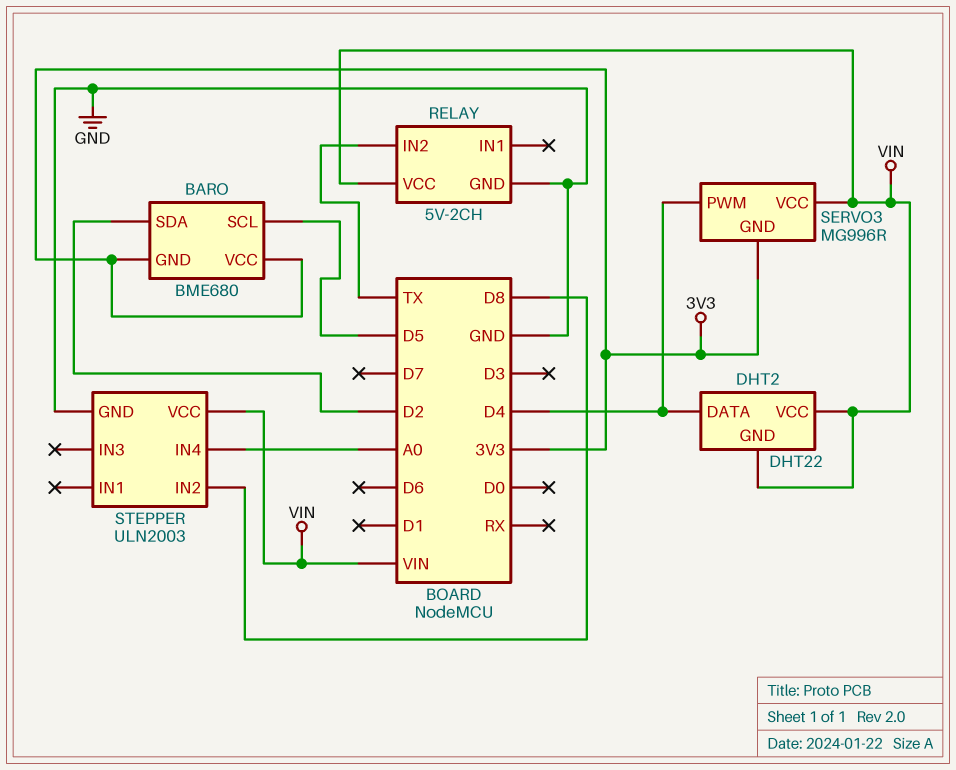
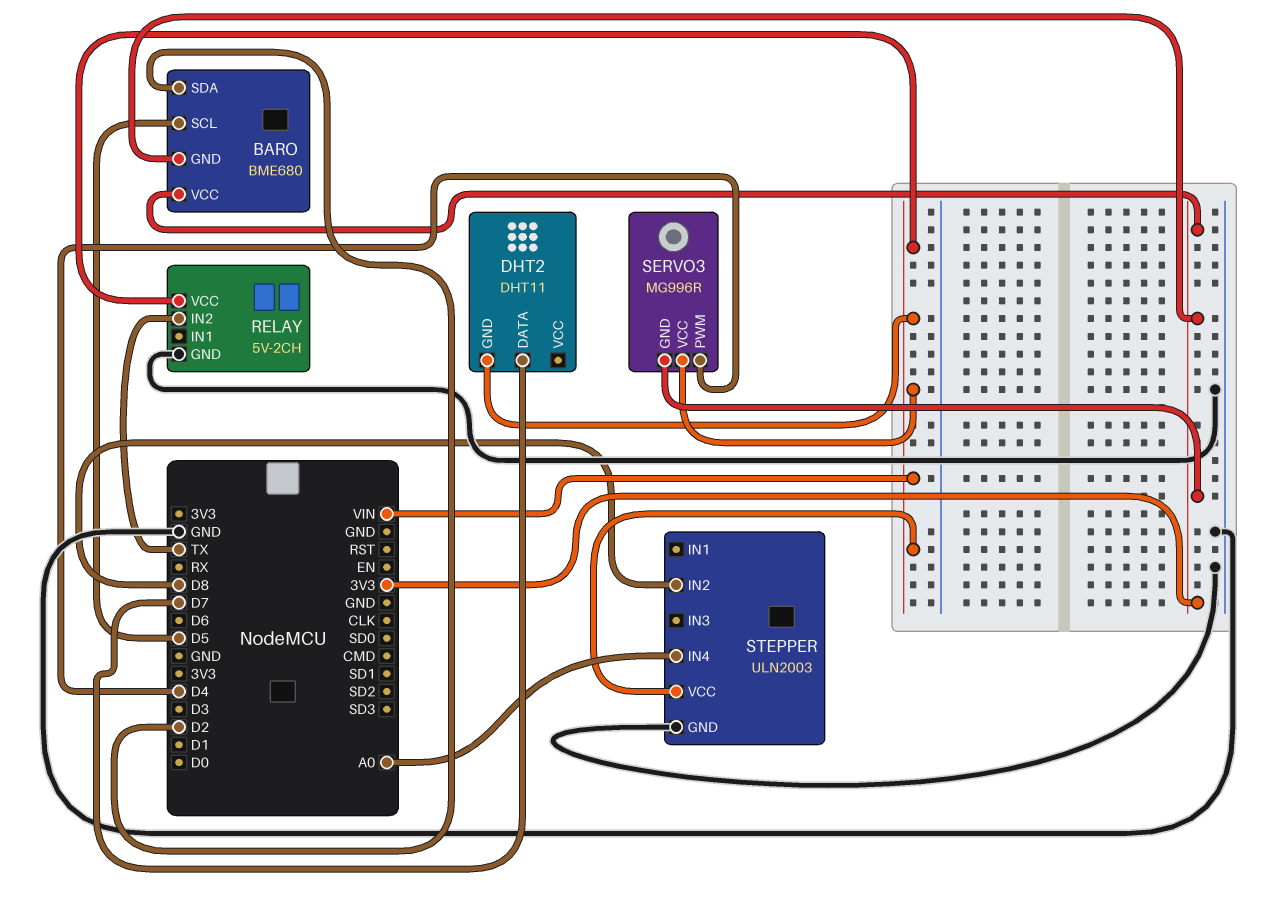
DHT2: DHT22 -> DHT11
DHT2 pin DATA: D4 -> D7
DHT2 pin VCC: VIN -> none

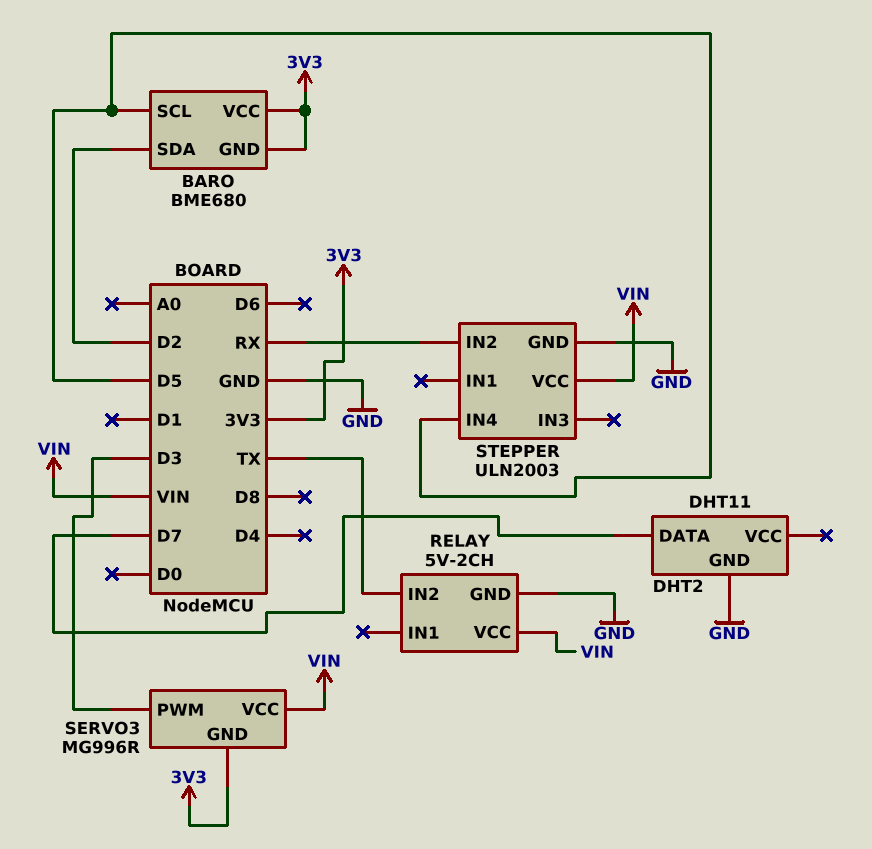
DHT2 pin GND: VIN -> GND
SERVO3 pin PWM: D4 -> D3
STEPPER pin IN2: D8 -> RX
STEPPER pin IN4: A0 -> D5

